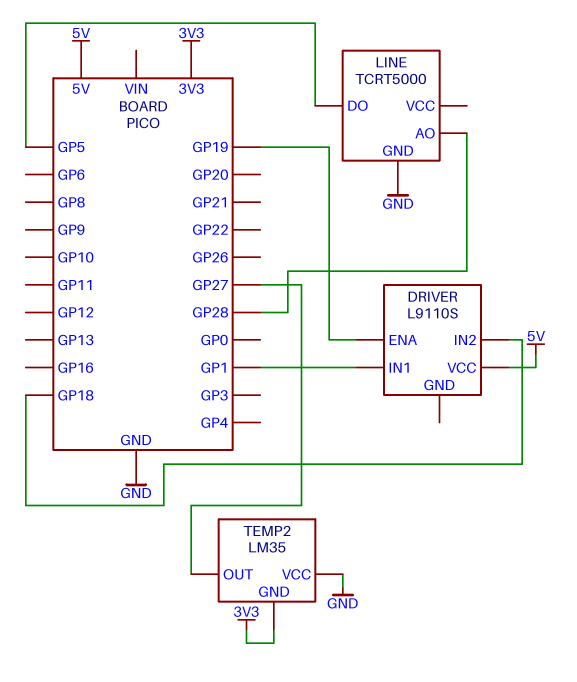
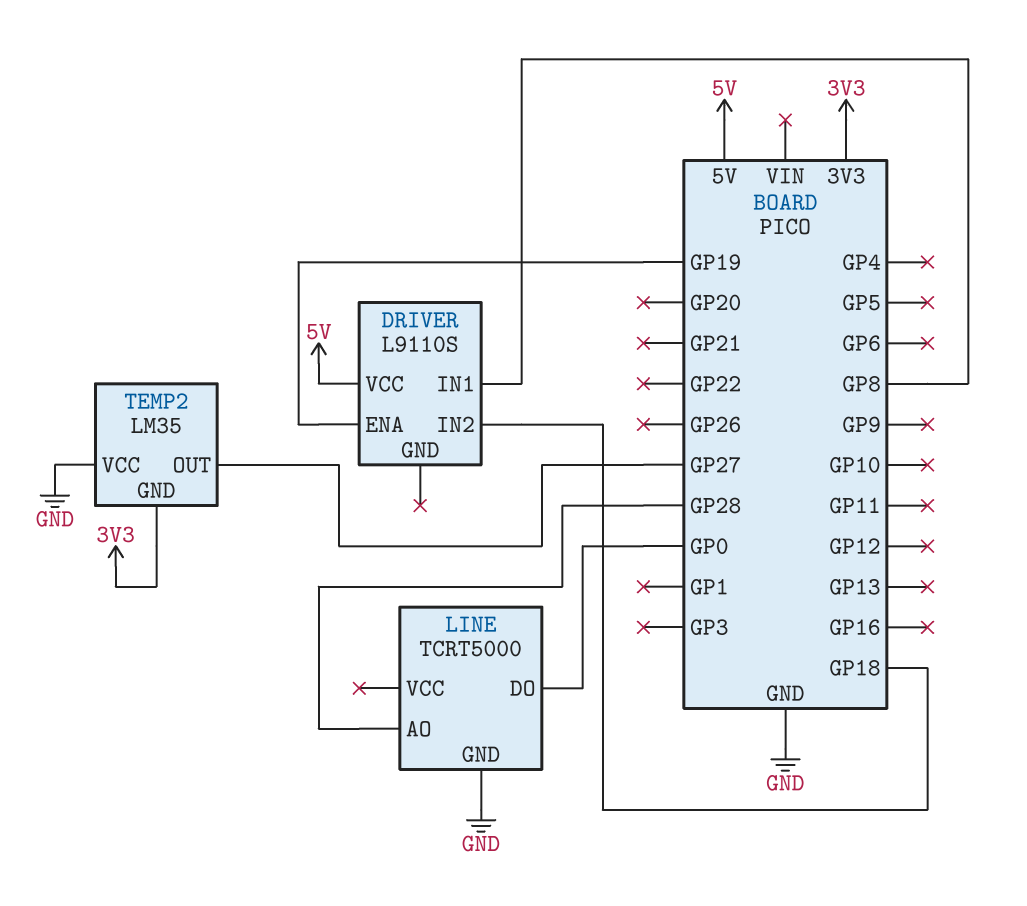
DRIVER pin IN1: GP1 -> GP8
LINE pin DO: GP5 -> GP0

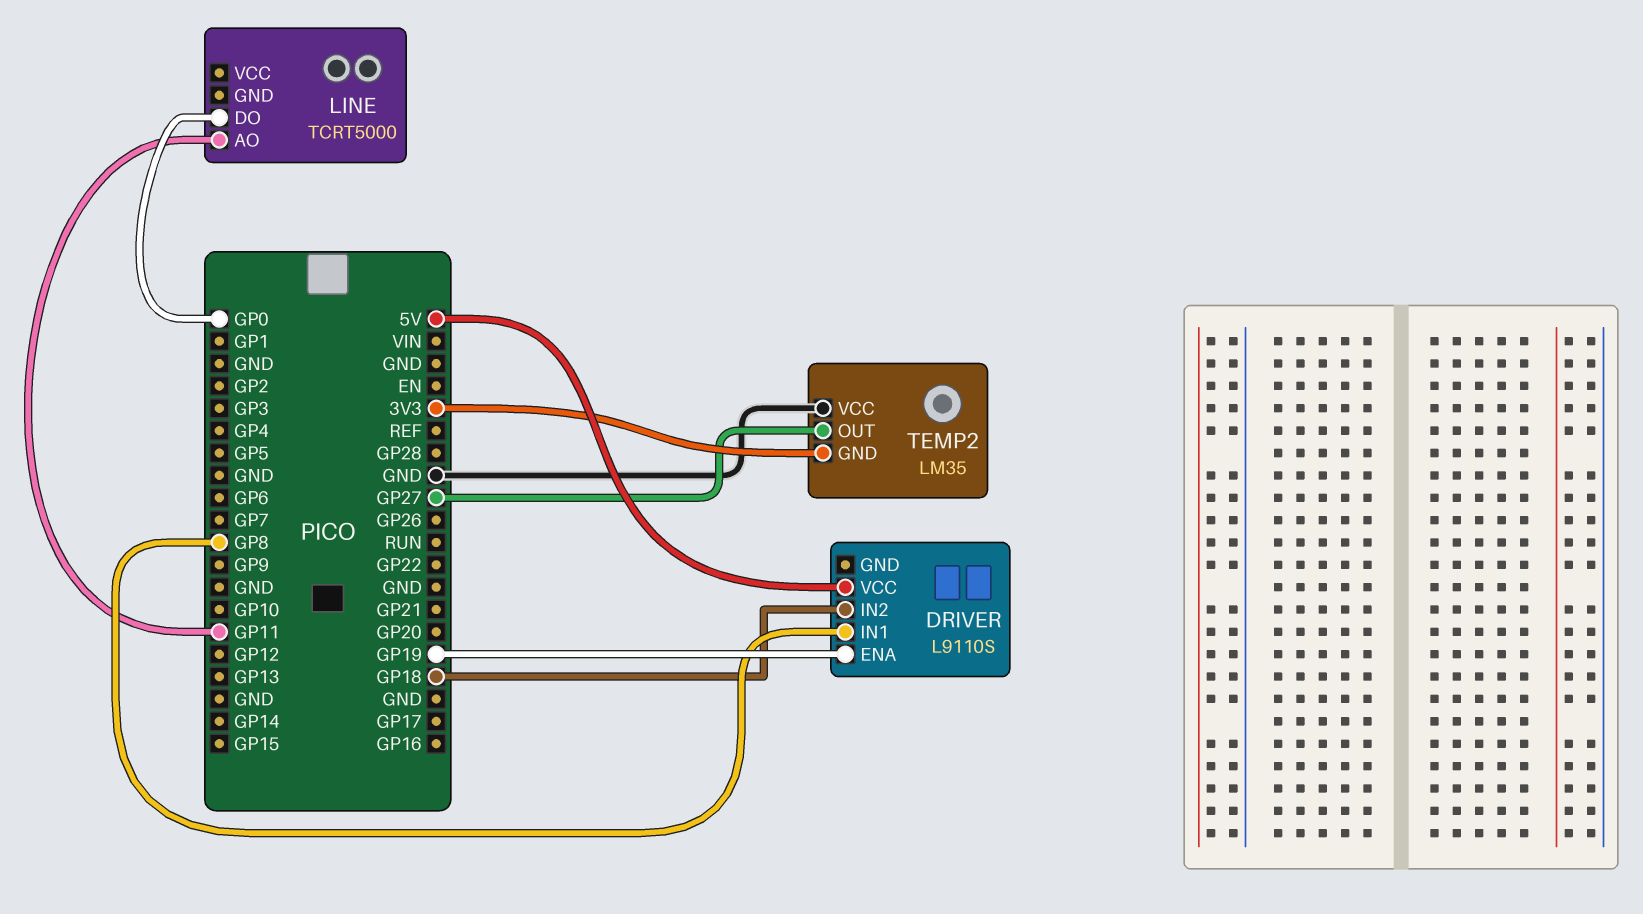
LINE pin AO: GP28 -> GP11
LINE pin GND: GND -> none

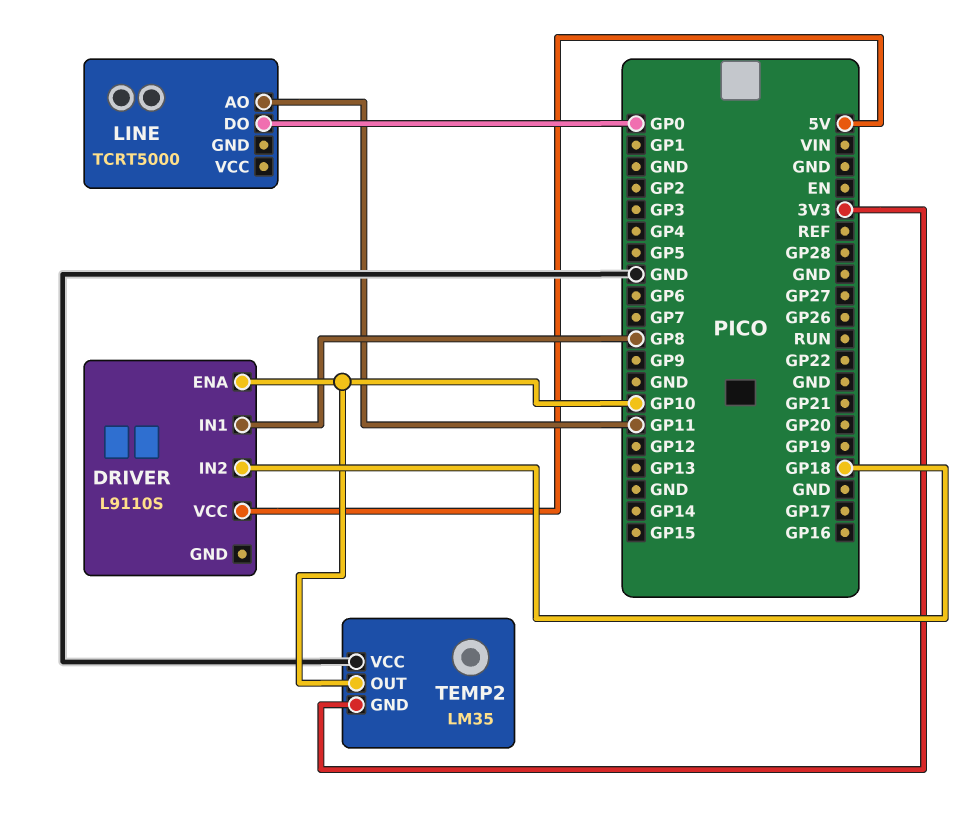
DRIVER pin ENA: GP19 -> GP10
TEMP2 pin OUT: GP27 -> GP10

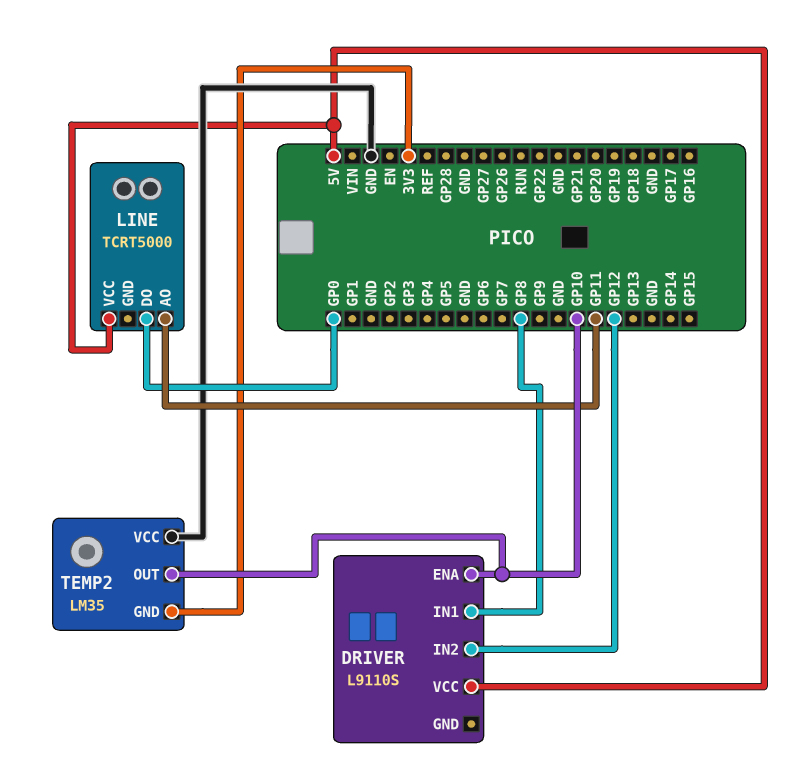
DRIVER pin IN2: GP18 -> GP12
LINE pin VCC: none -> 5V

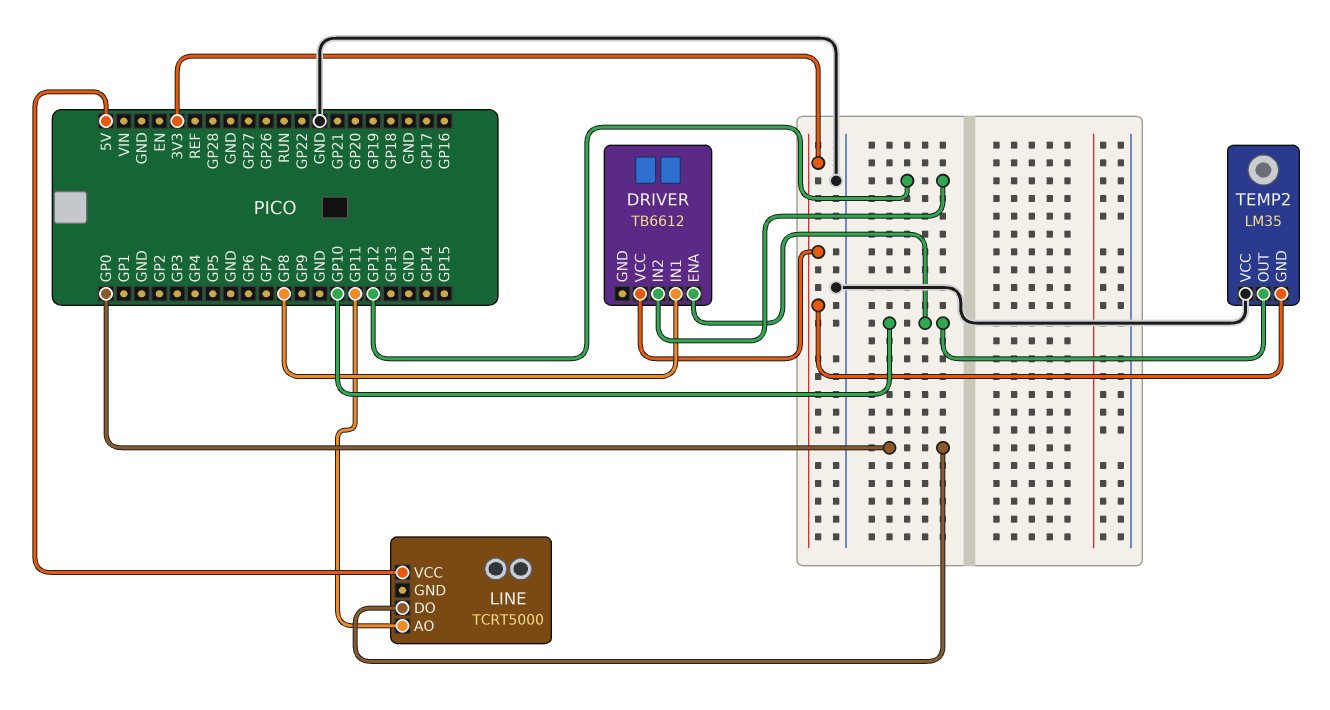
DRIVER: L9110S -> TB6612
DRIVER pin VCC: 5V -> 3V3

